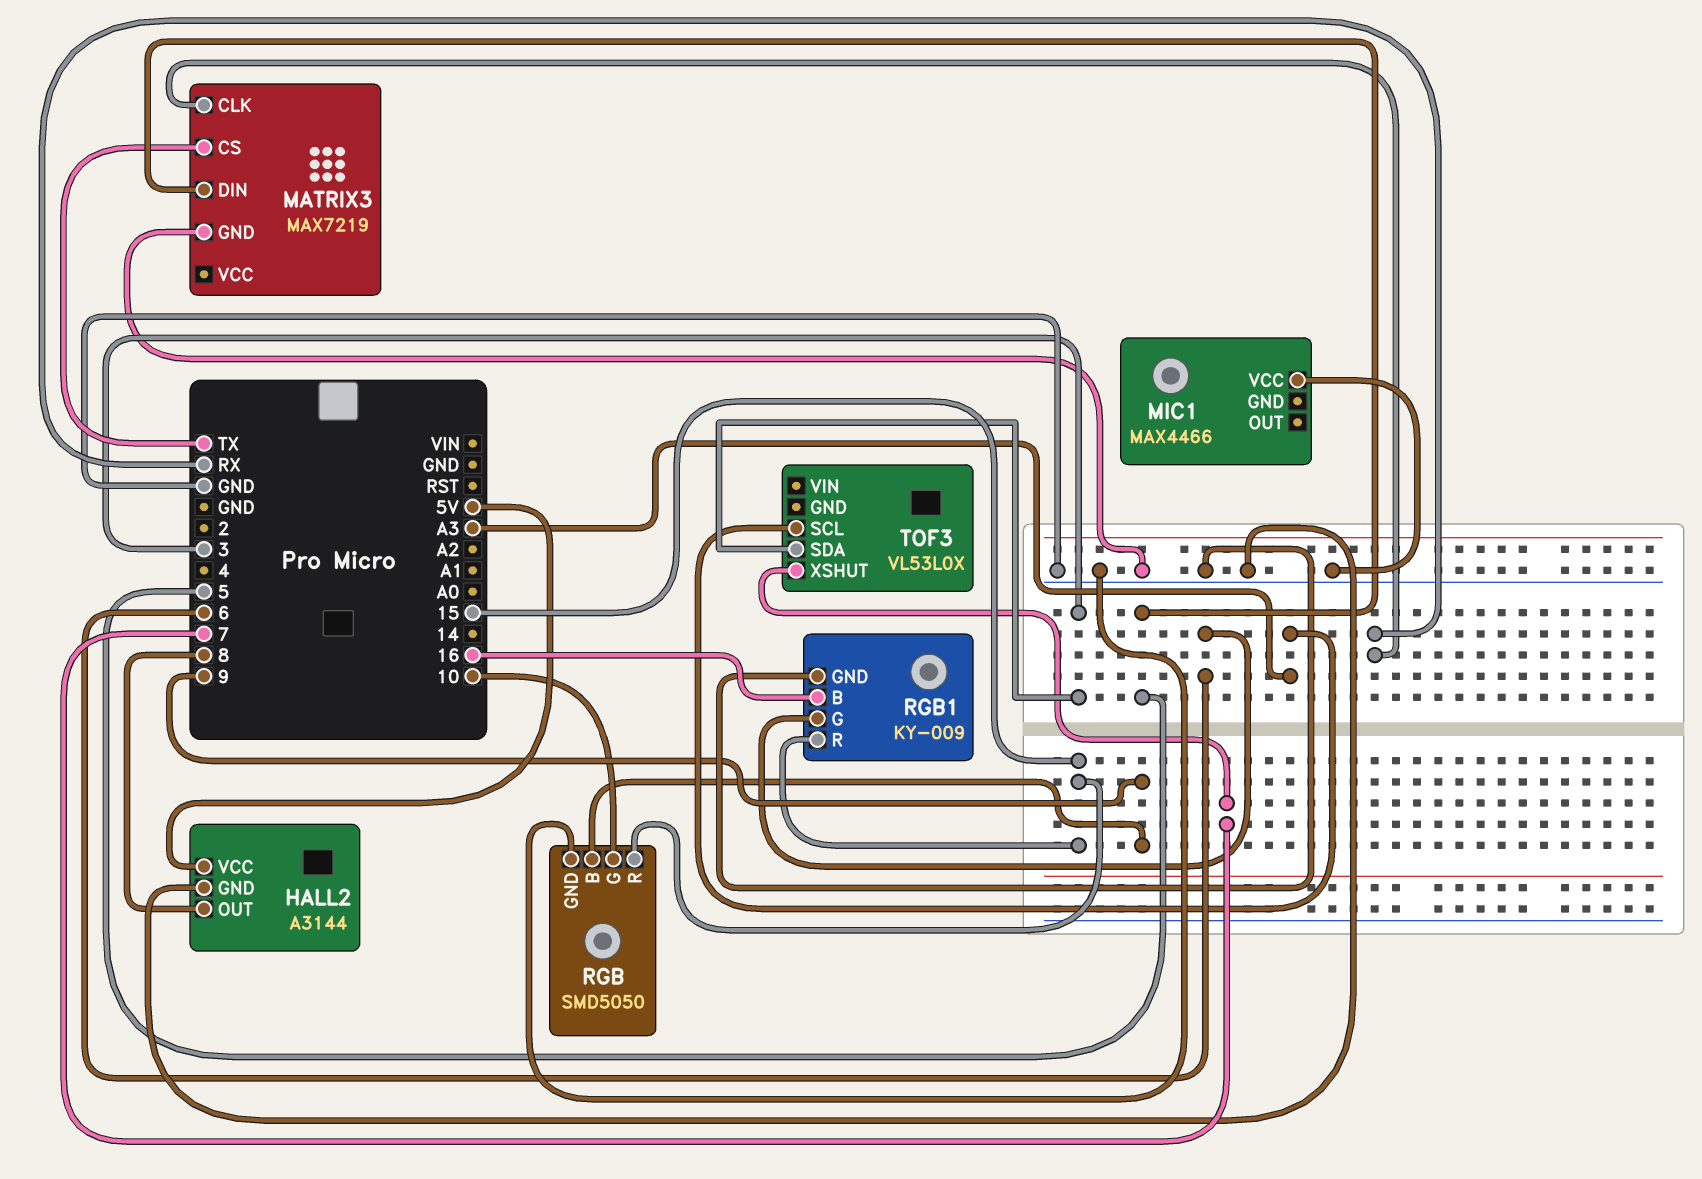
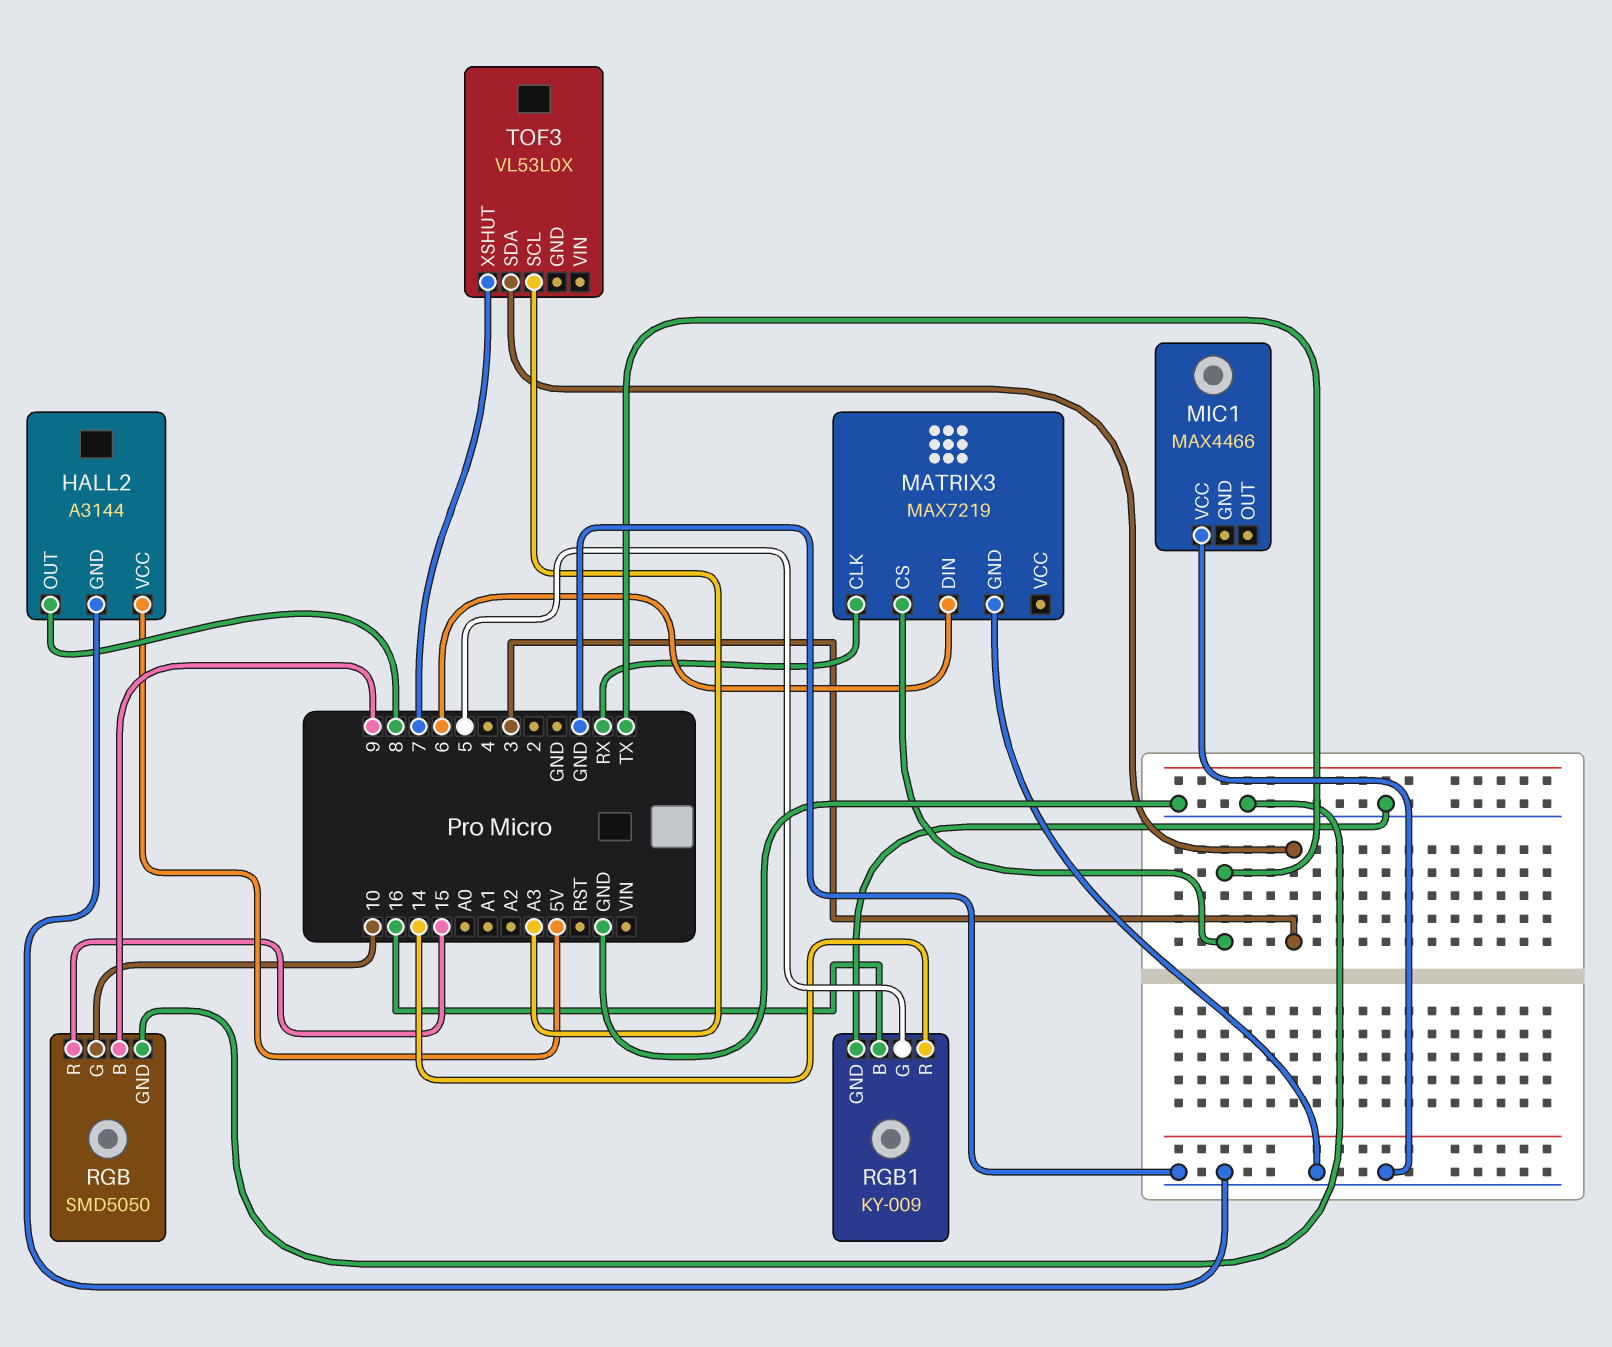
MATRIX3 pin DIN: 5 -> 6
RGB1 pin G: 6 -> 5
RGB1 pin R: 15 -> 14

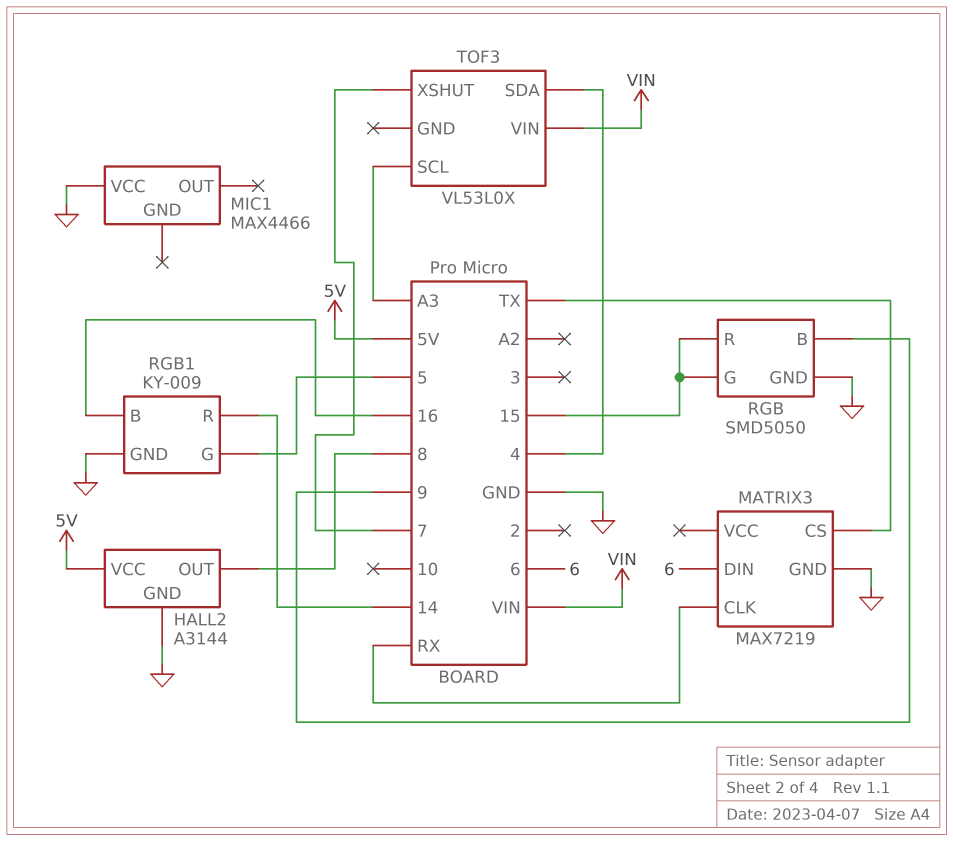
RGB pin G: 10 -> 15
TOF3 pin SDA: 3 -> 4
TOF3 pin VIN: none -> VIN

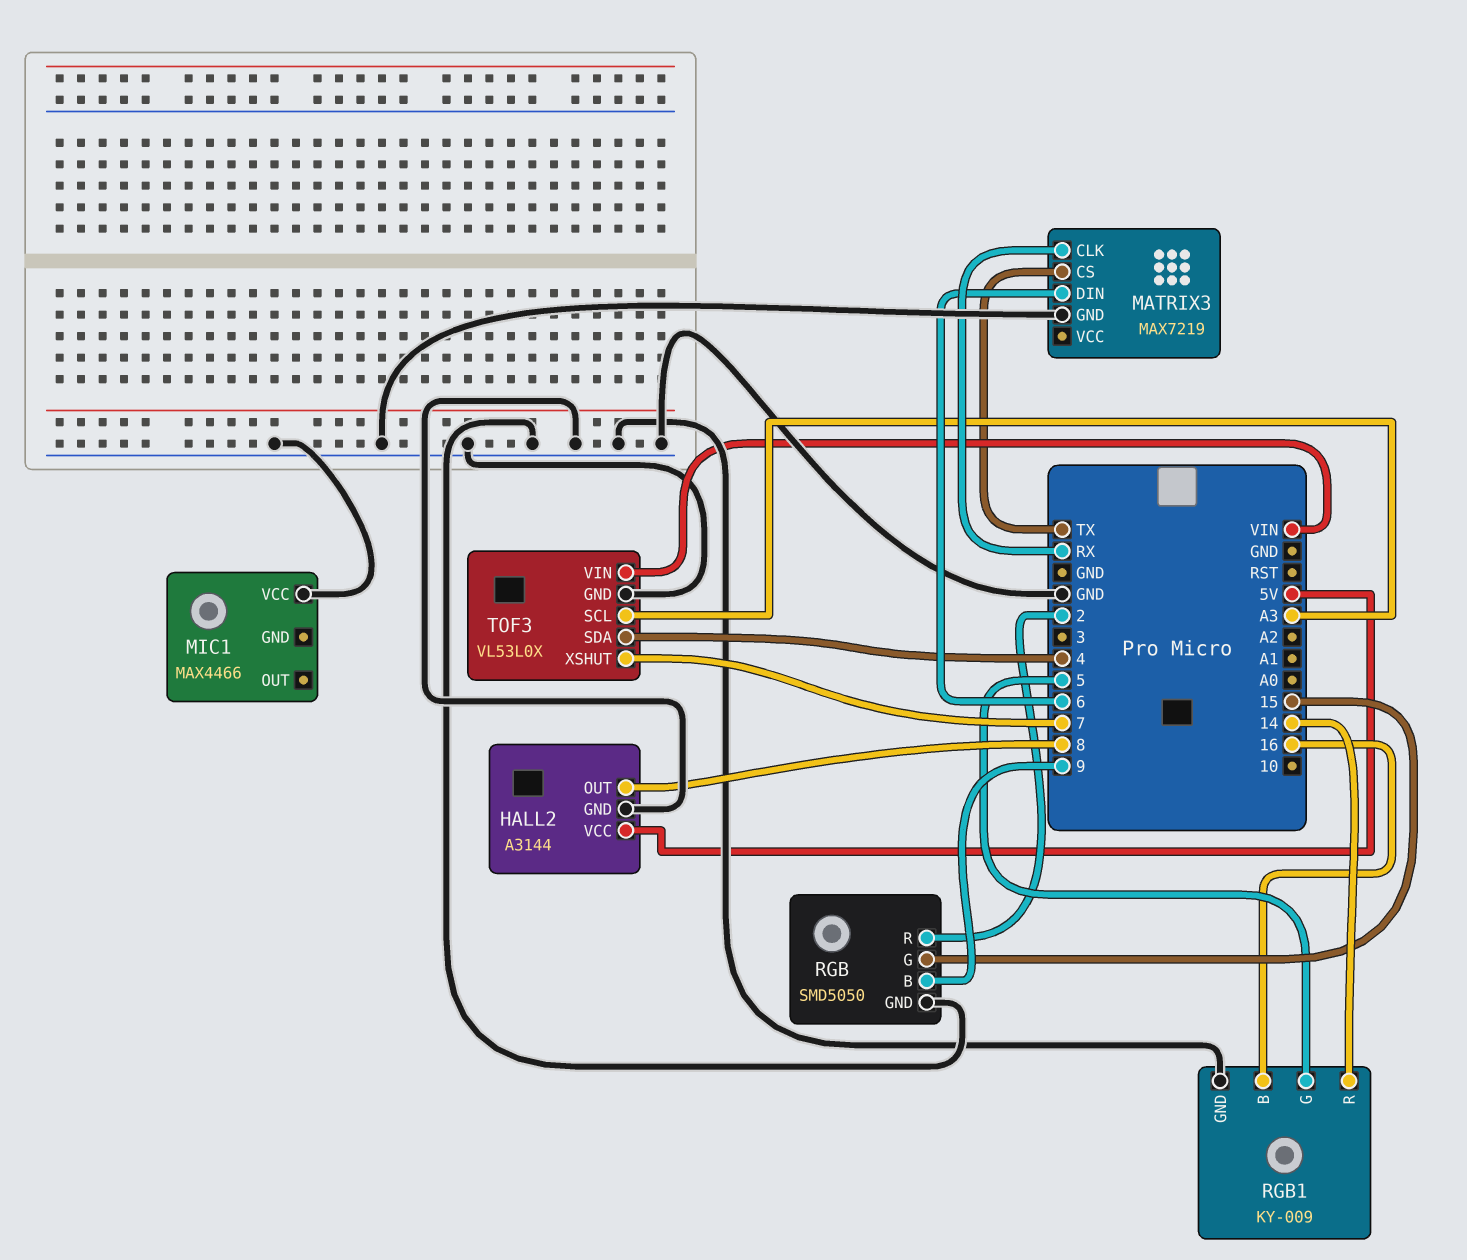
RGB pin R: 15 -> 2
TOF3 pin GND: none -> GND

